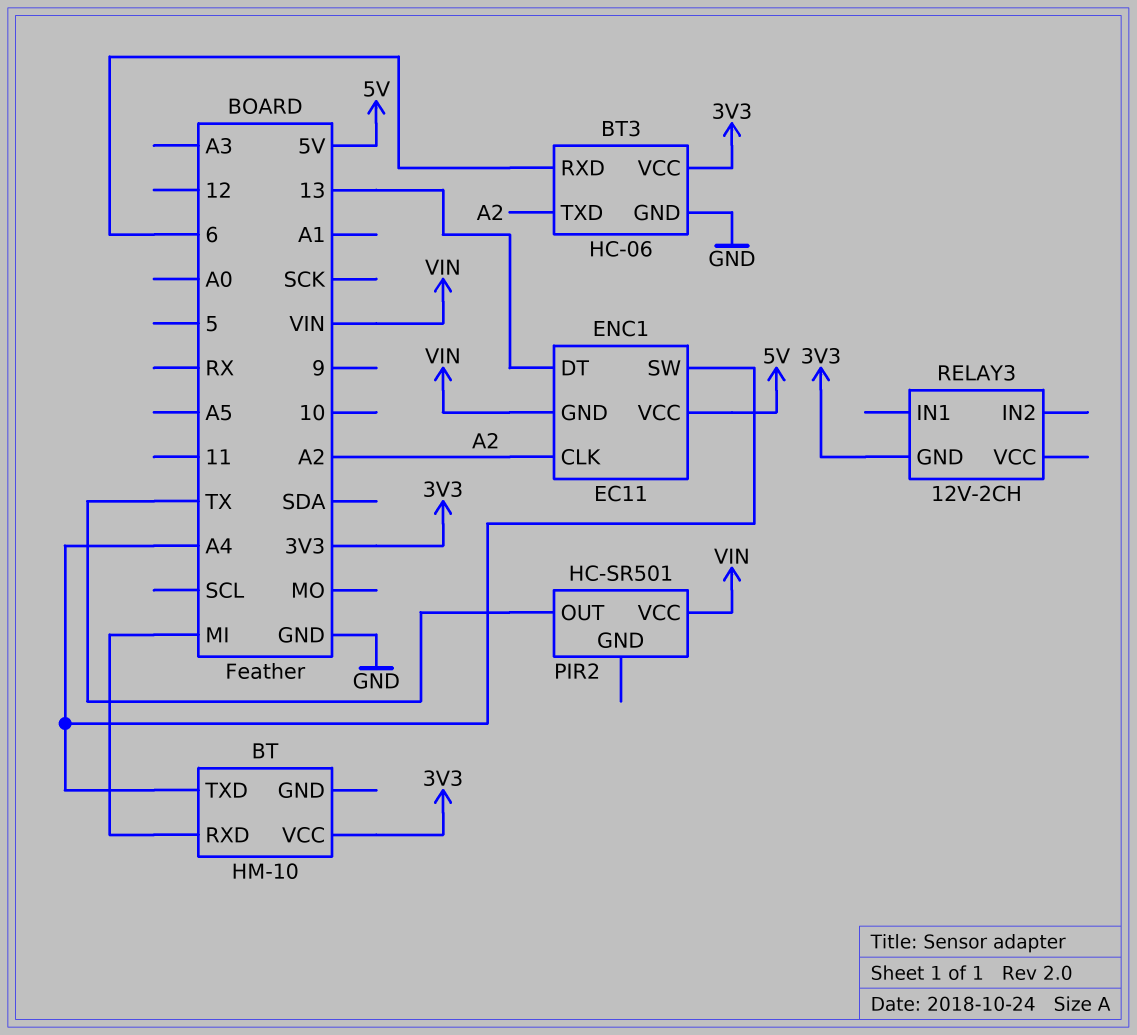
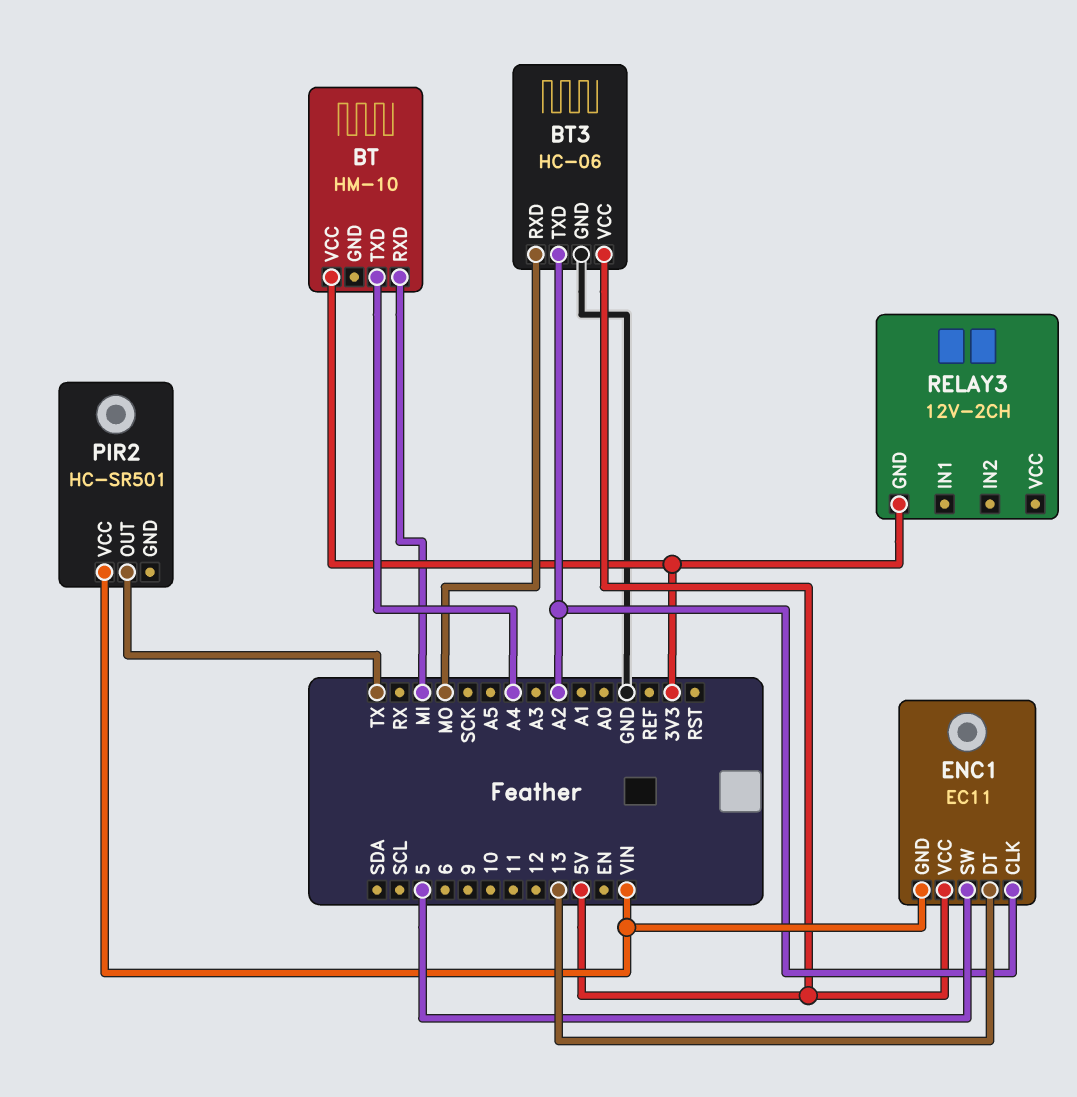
BT3 pin RXD: 6 -> MO
BT3 pin VCC: 3V3 -> 5V
ENC1 pin SW: A4 -> 5

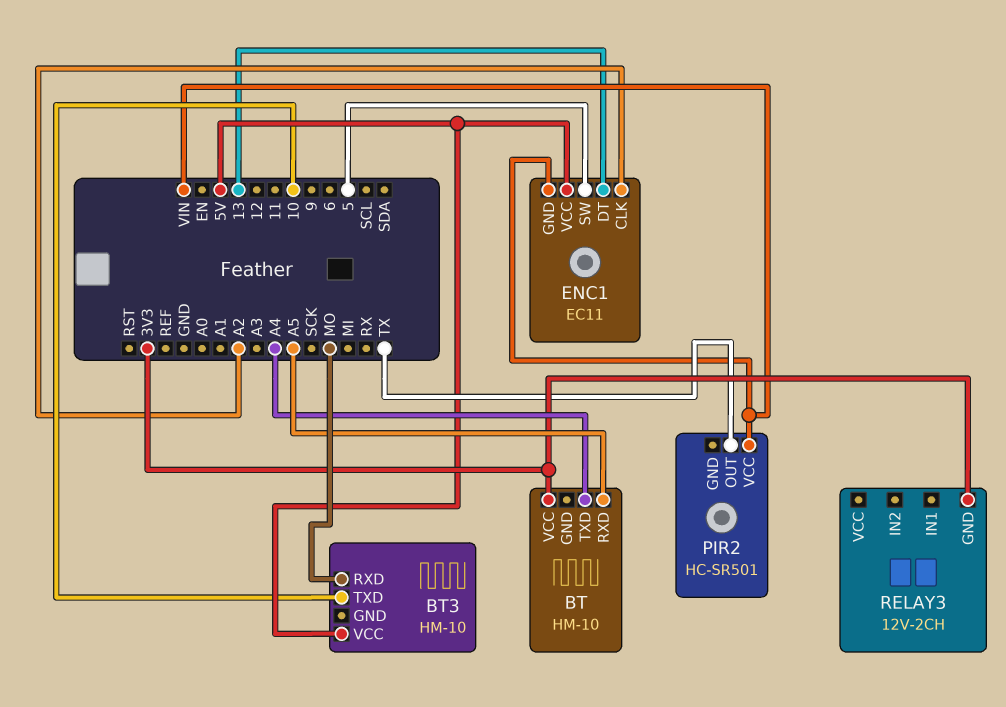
BT pin RXD: MI -> A5
BT3: HC-06 -> HM-10
BT3 pin GND: GND -> none
BT3 pin TXD: A2 -> 10

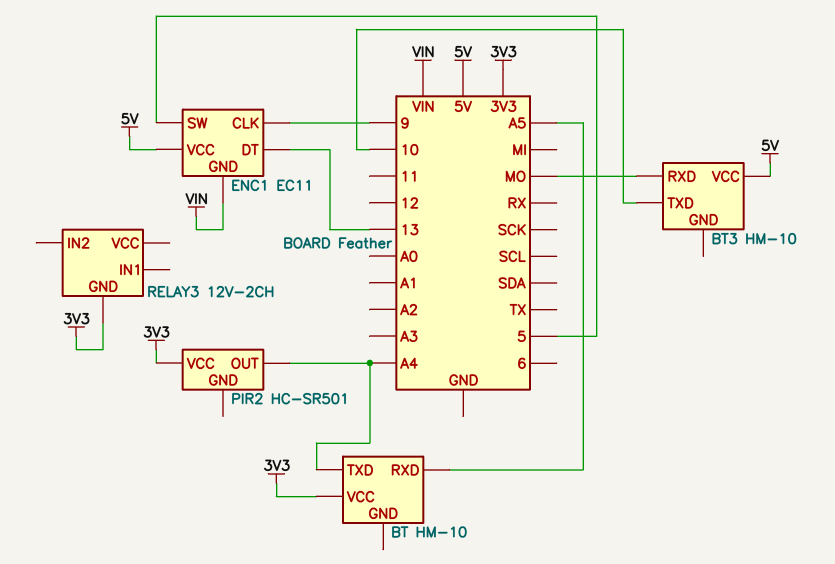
ENC1 pin CLK: A2 -> 9
PIR2 pin OUT: TX -> A4
PIR2 pin VCC: VIN -> 3V3

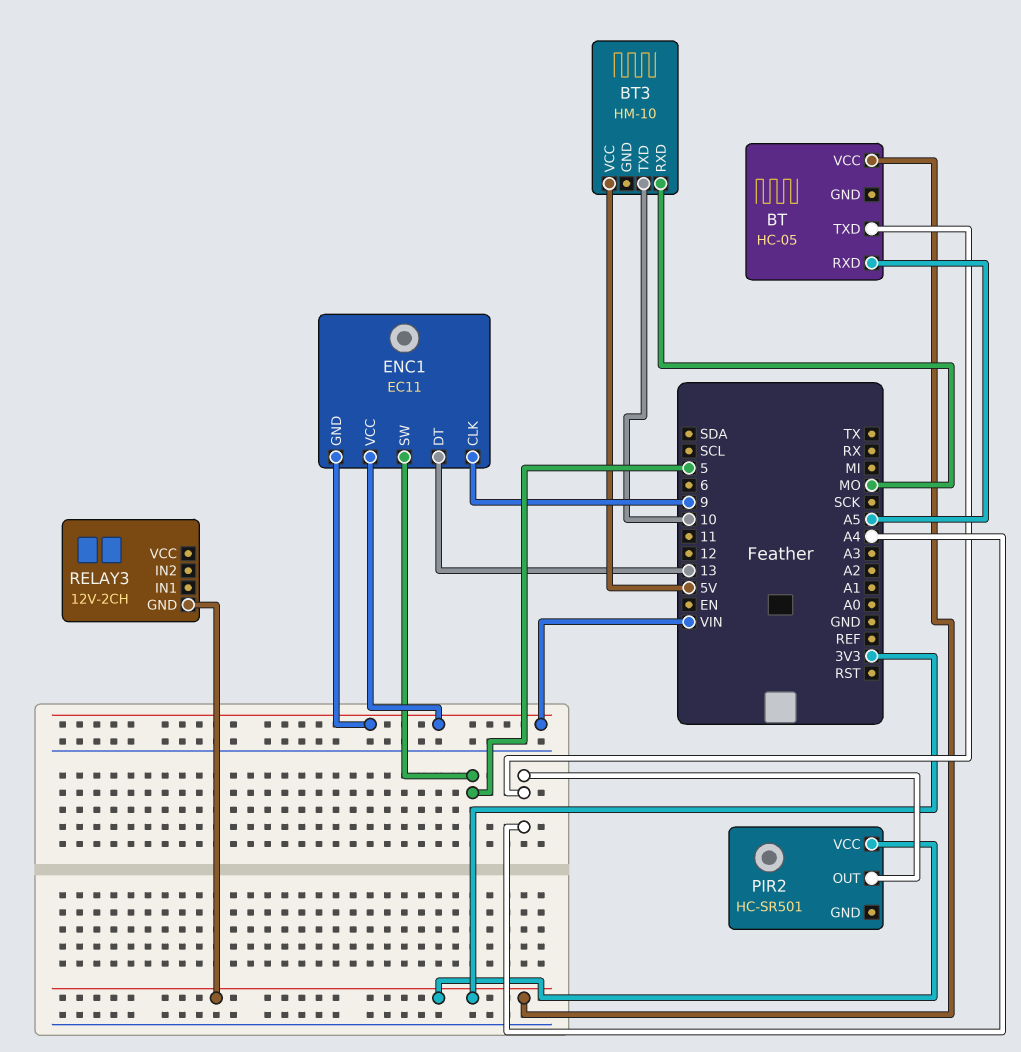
BT: HM-10 -> HC-05
ENC1 pin VCC: 5V -> VIN

